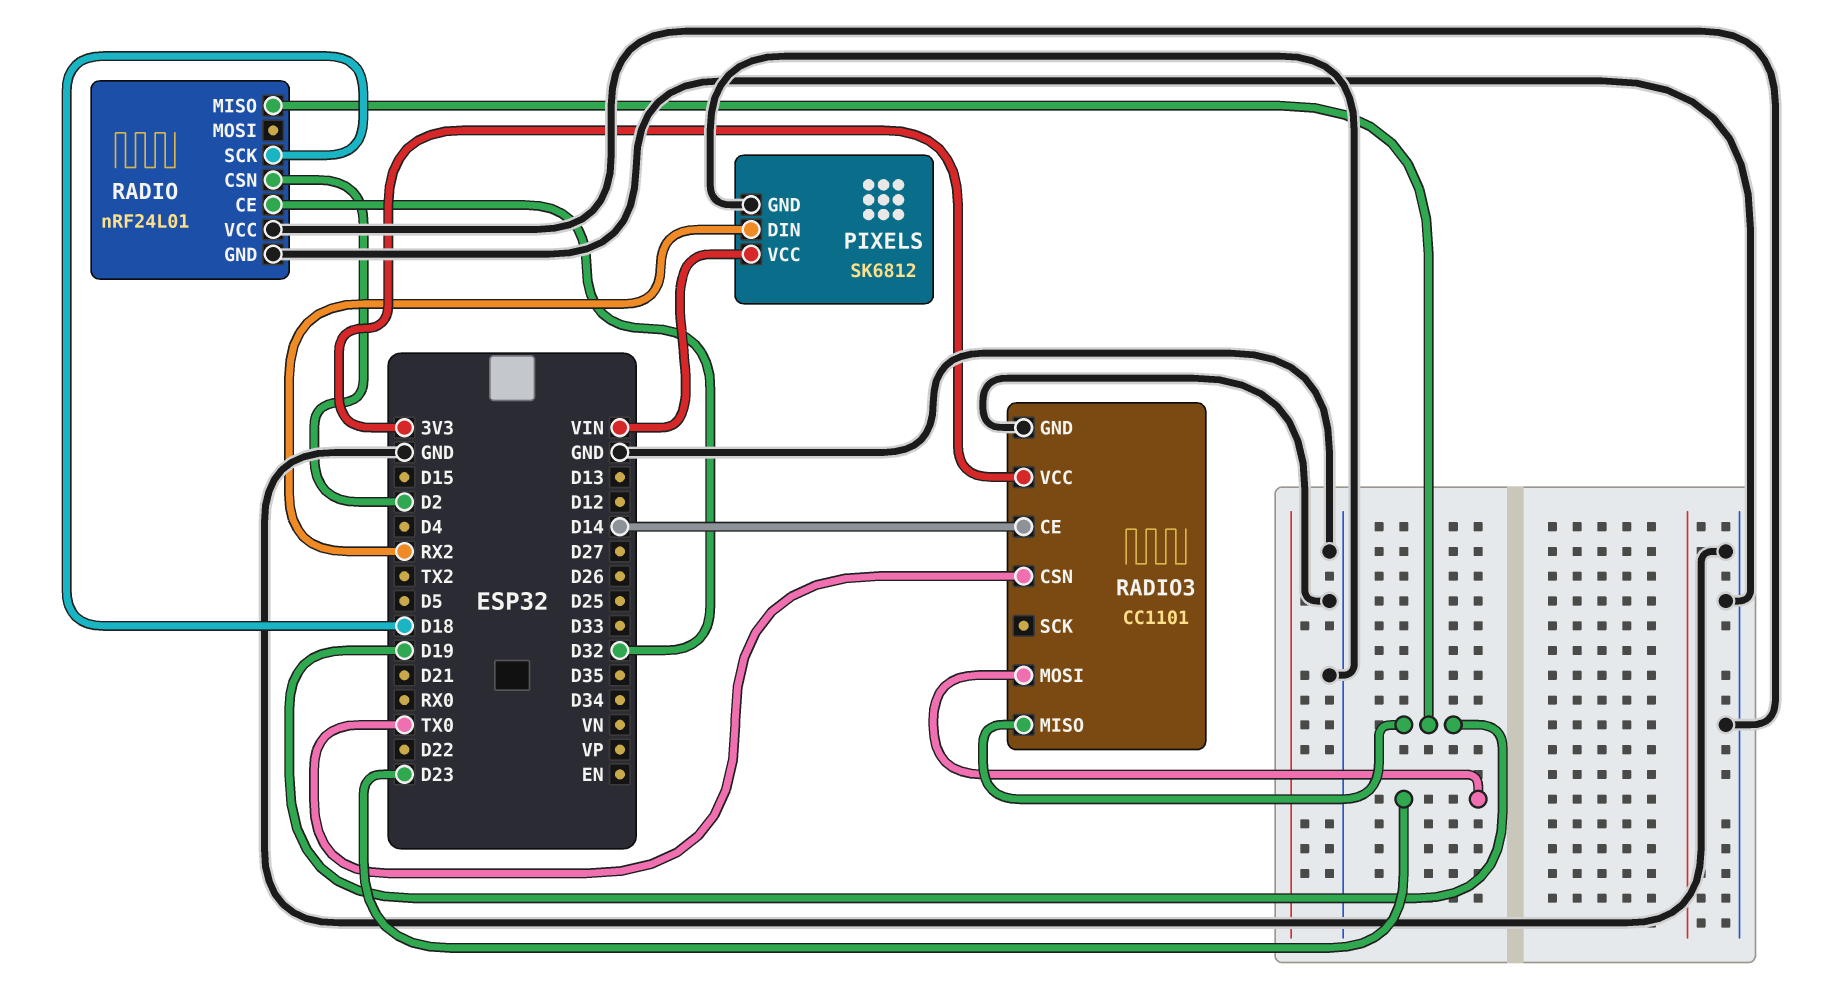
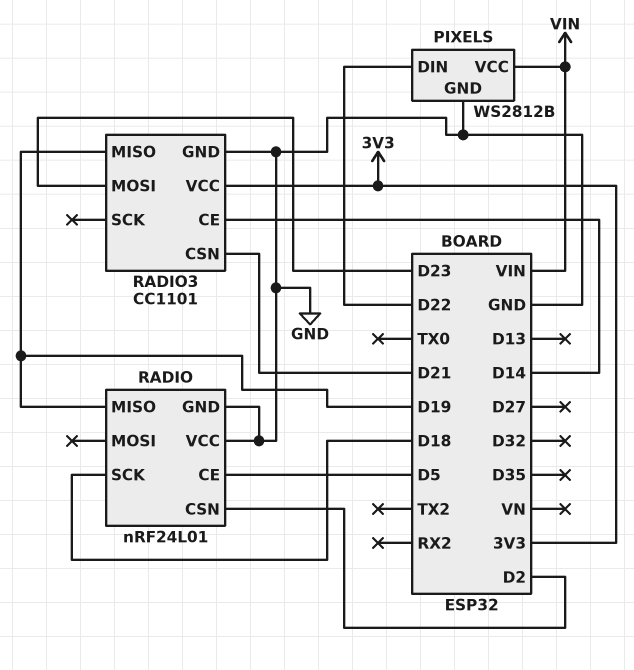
PIXELS: SK6812 -> WS2812B
PIXELS pin DIN: RX2 -> D22
RADIO pin CE: D32 -> D5
RADIO3 pin CSN: TX0 -> D21

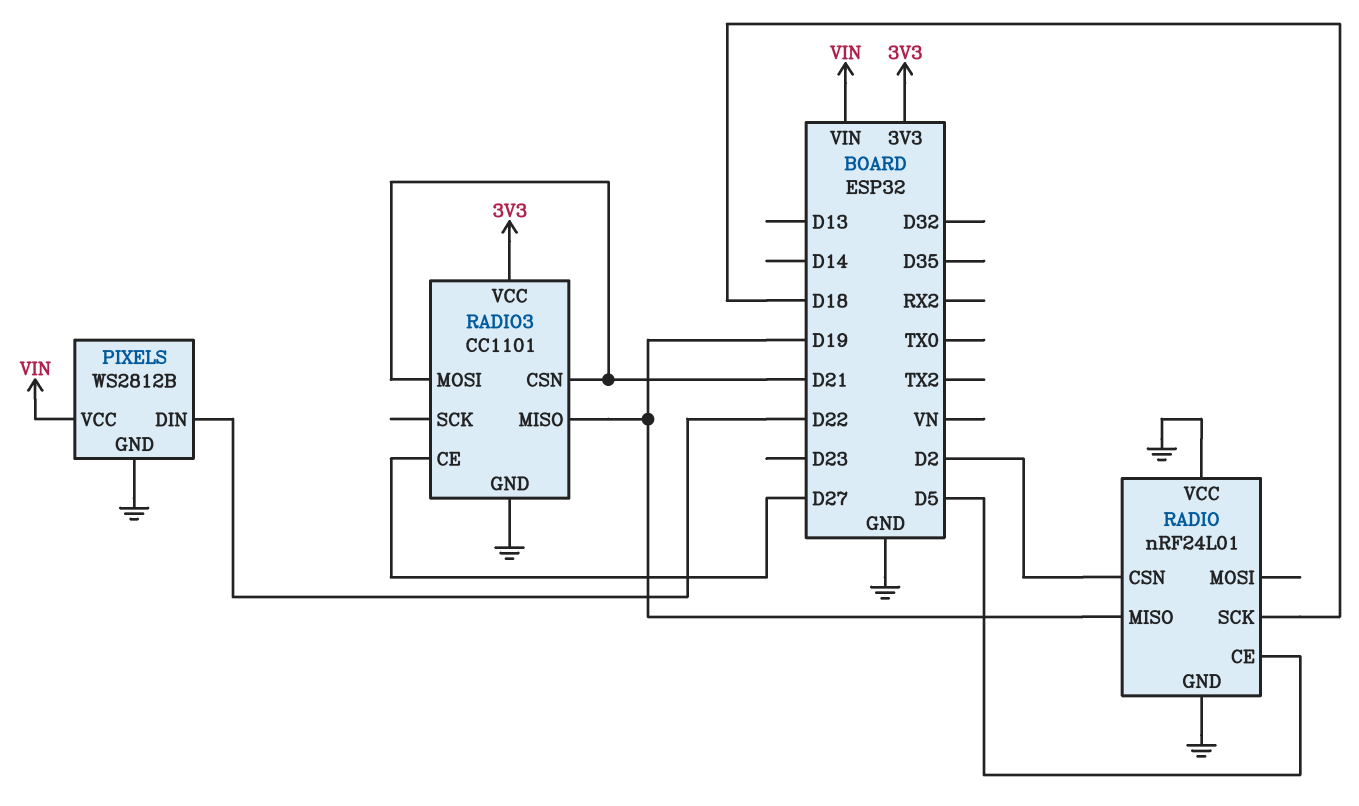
RADIO3 pin CE: D14 -> D27
RADIO3 pin MOSI: D23 -> D21

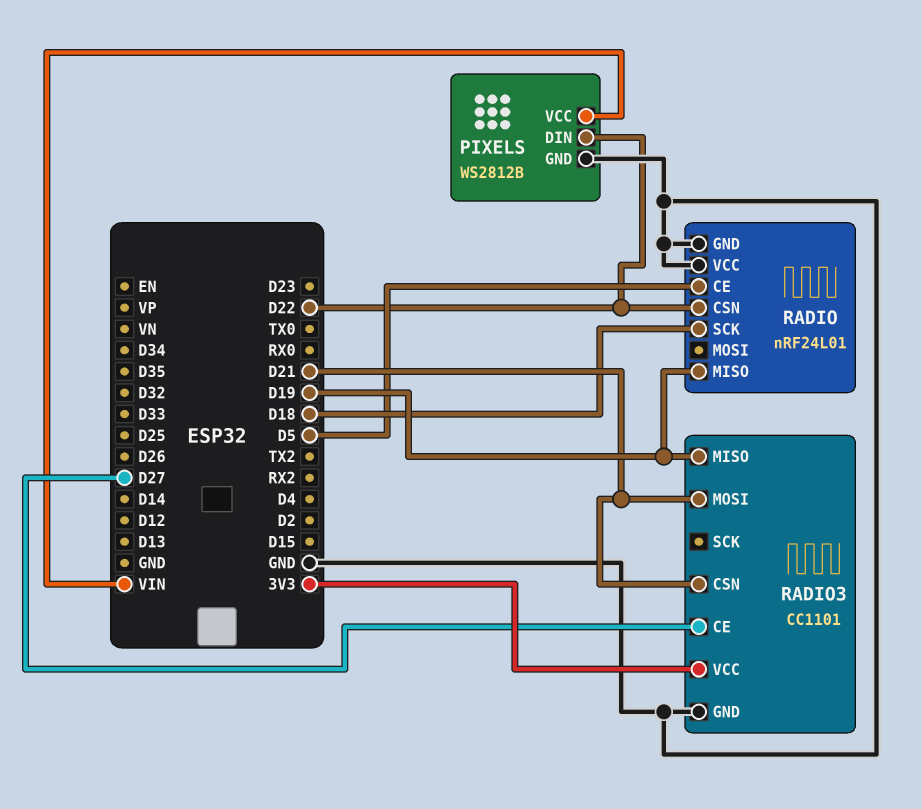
RADIO pin CSN: D2 -> D22

